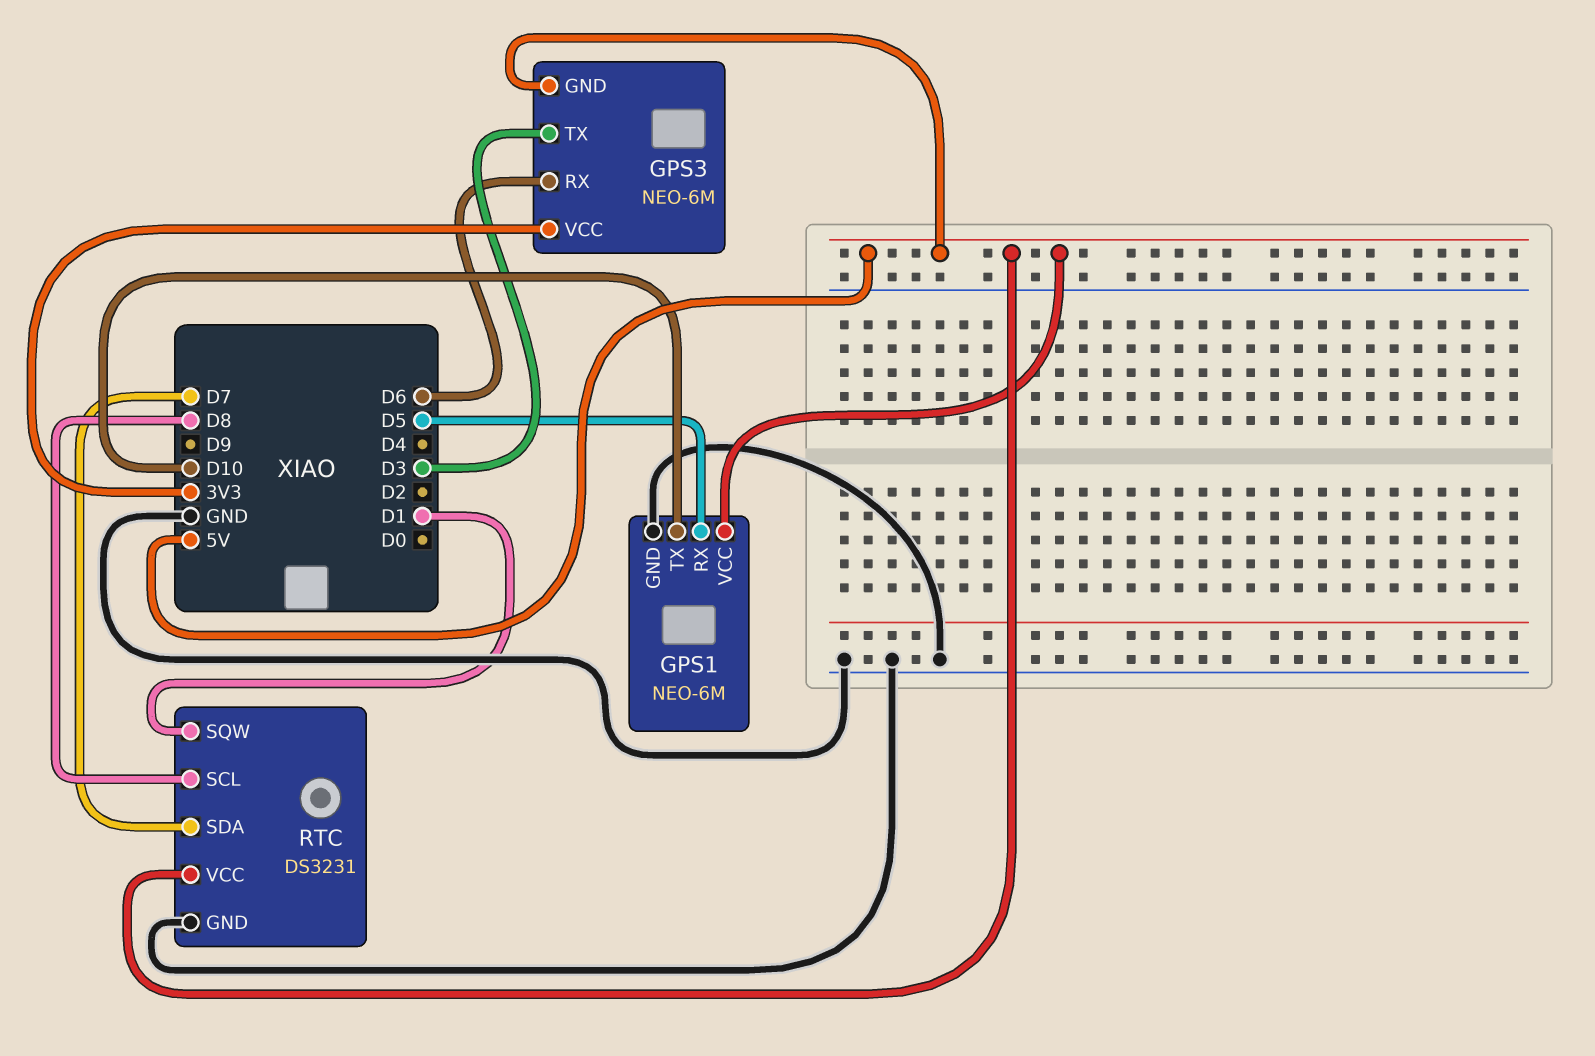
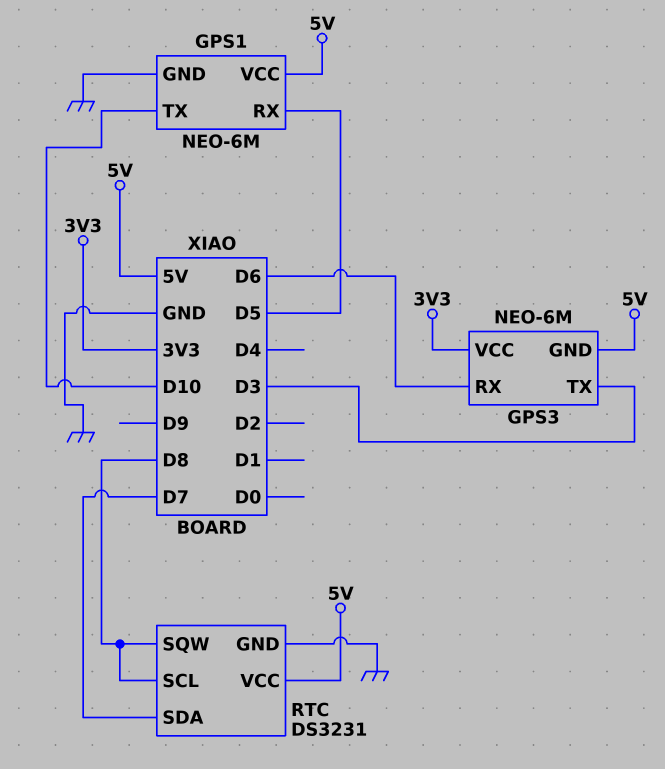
RTC pin SQW: D1 -> D8

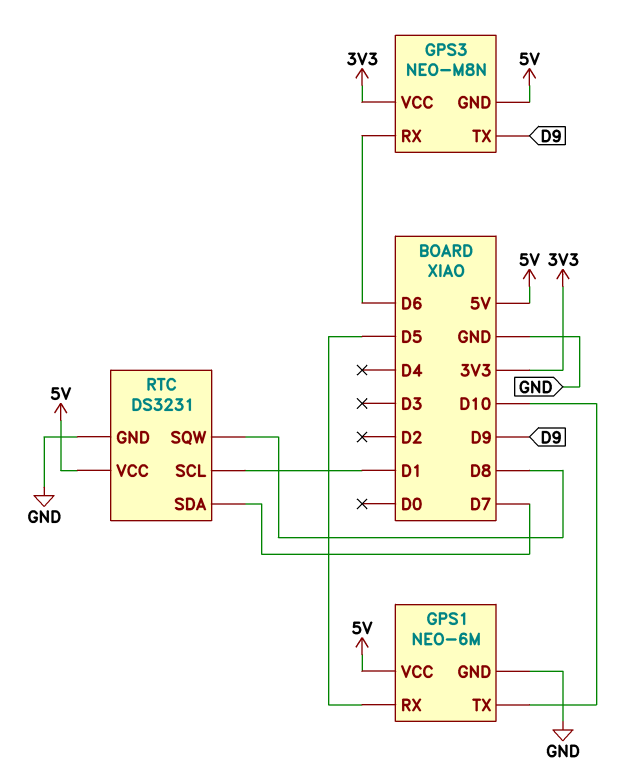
GPS3: NEO-6M -> NEO-M8N
GPS3 pin TX: D3 -> D9
RTC pin SCL: D8 -> D1

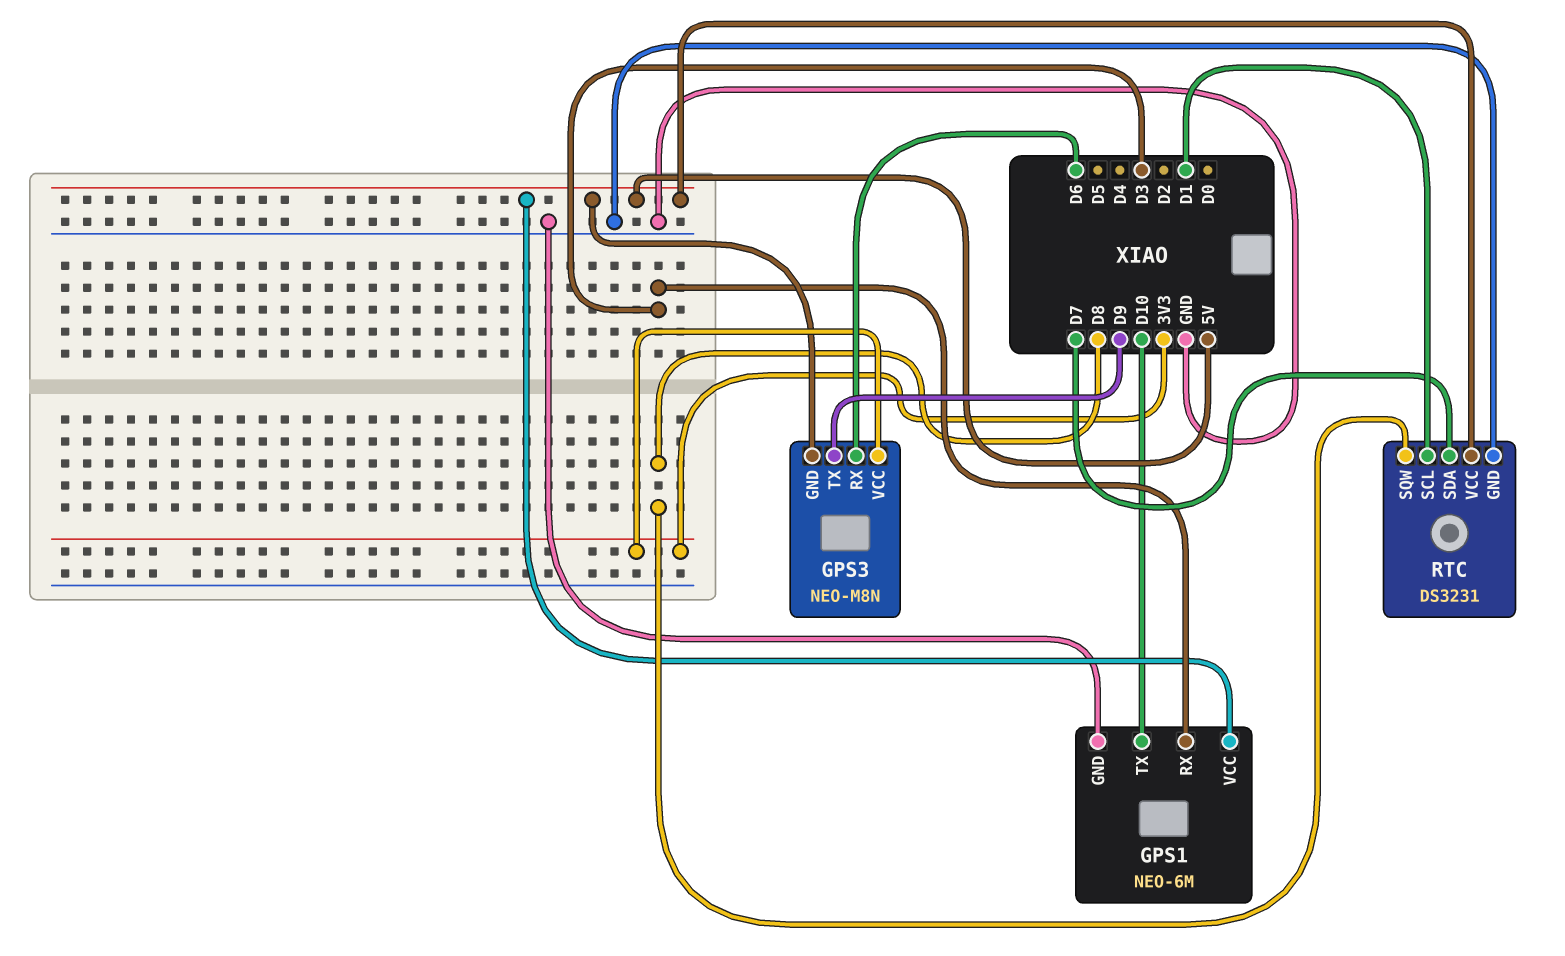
GPS1 pin RX: D5 -> D3

